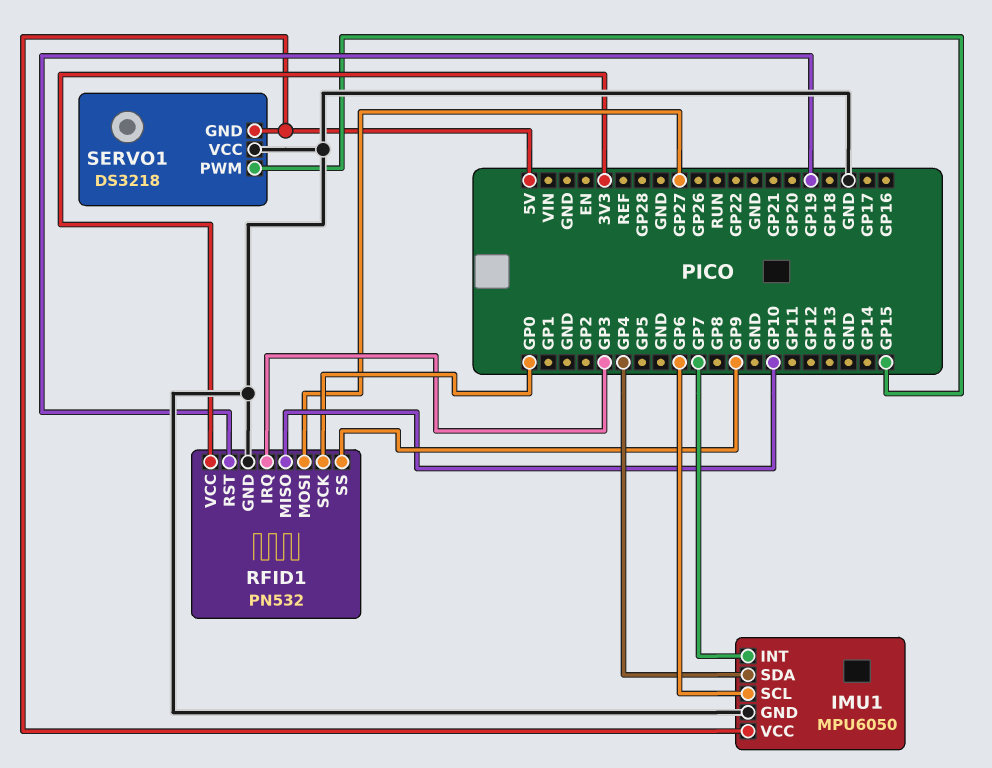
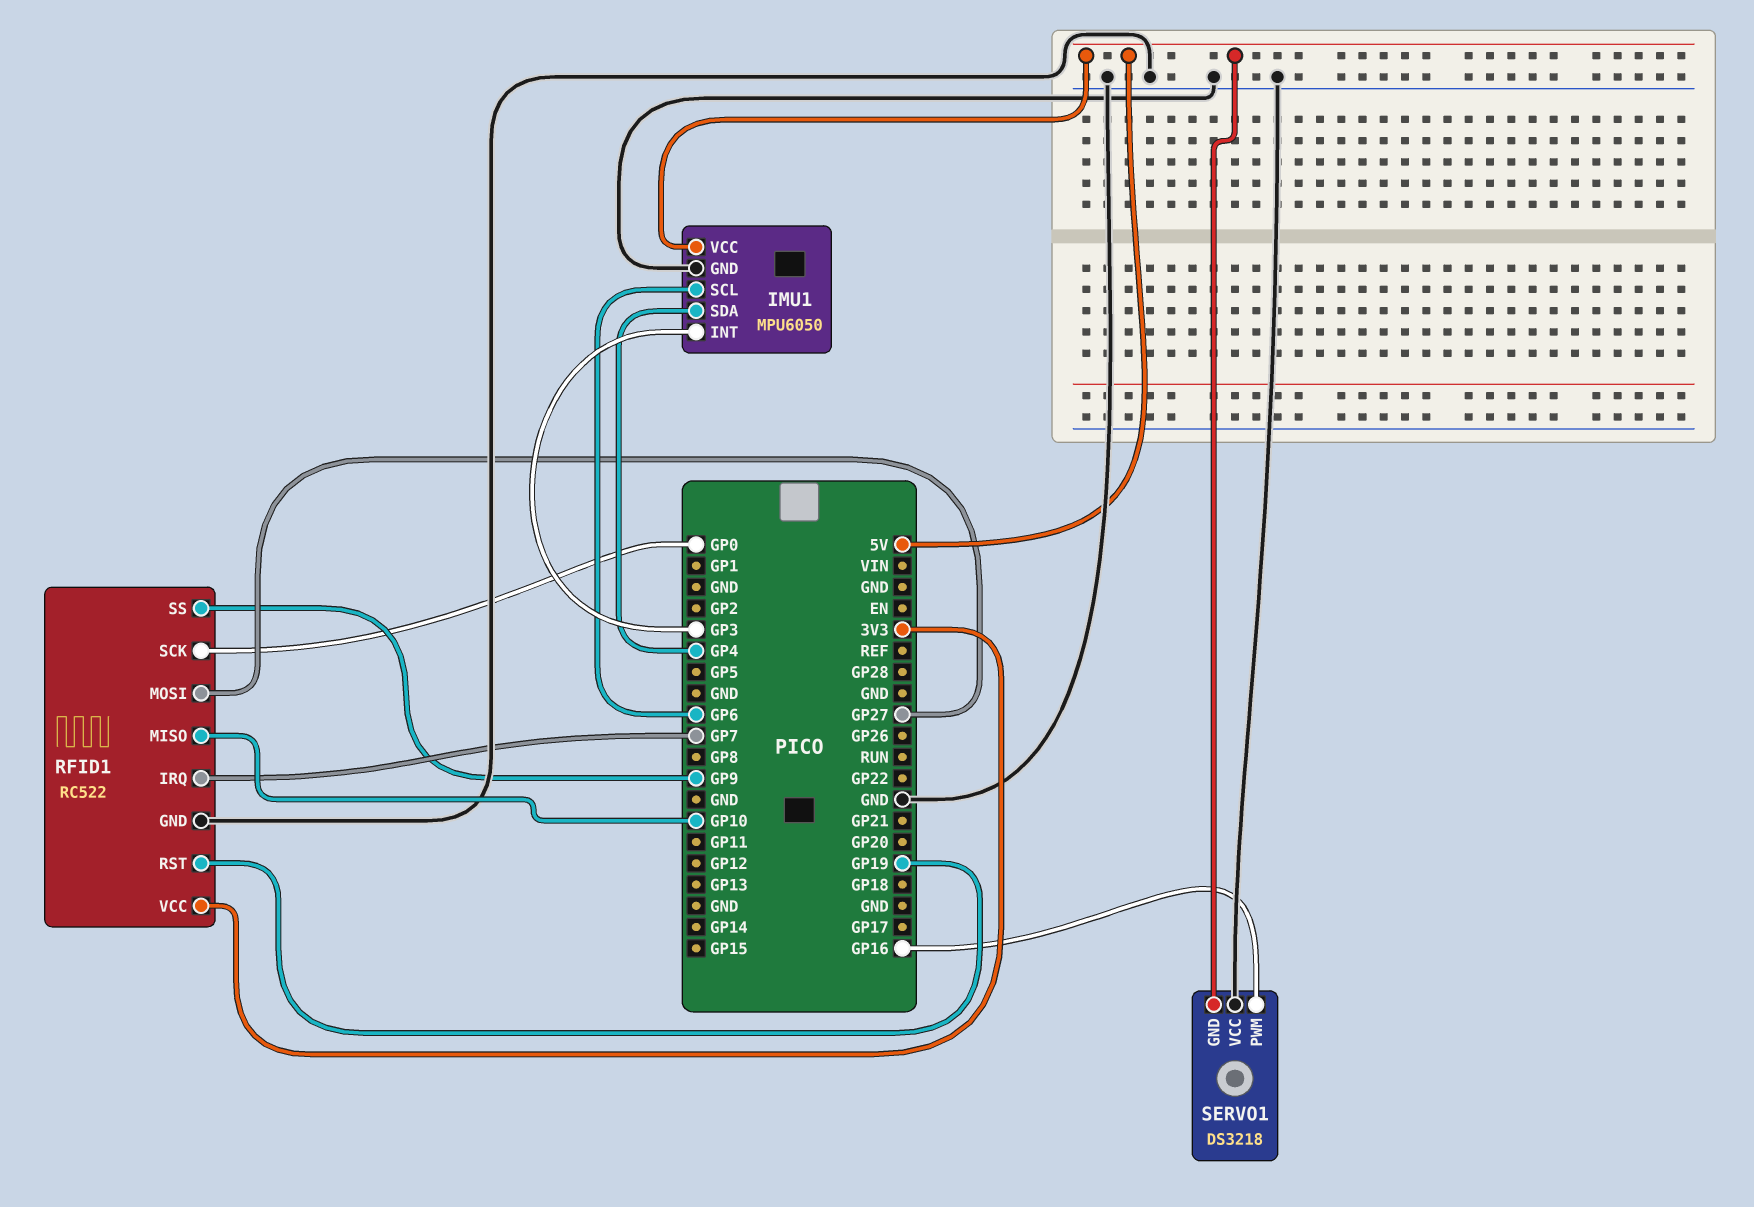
IMU1 pin INT: GP7 -> GP3
RFID1: PN532 -> RC522
RFID1 pin IRQ: GP3 -> GP7
SERVO1 pin PWM: GP15 -> GP16

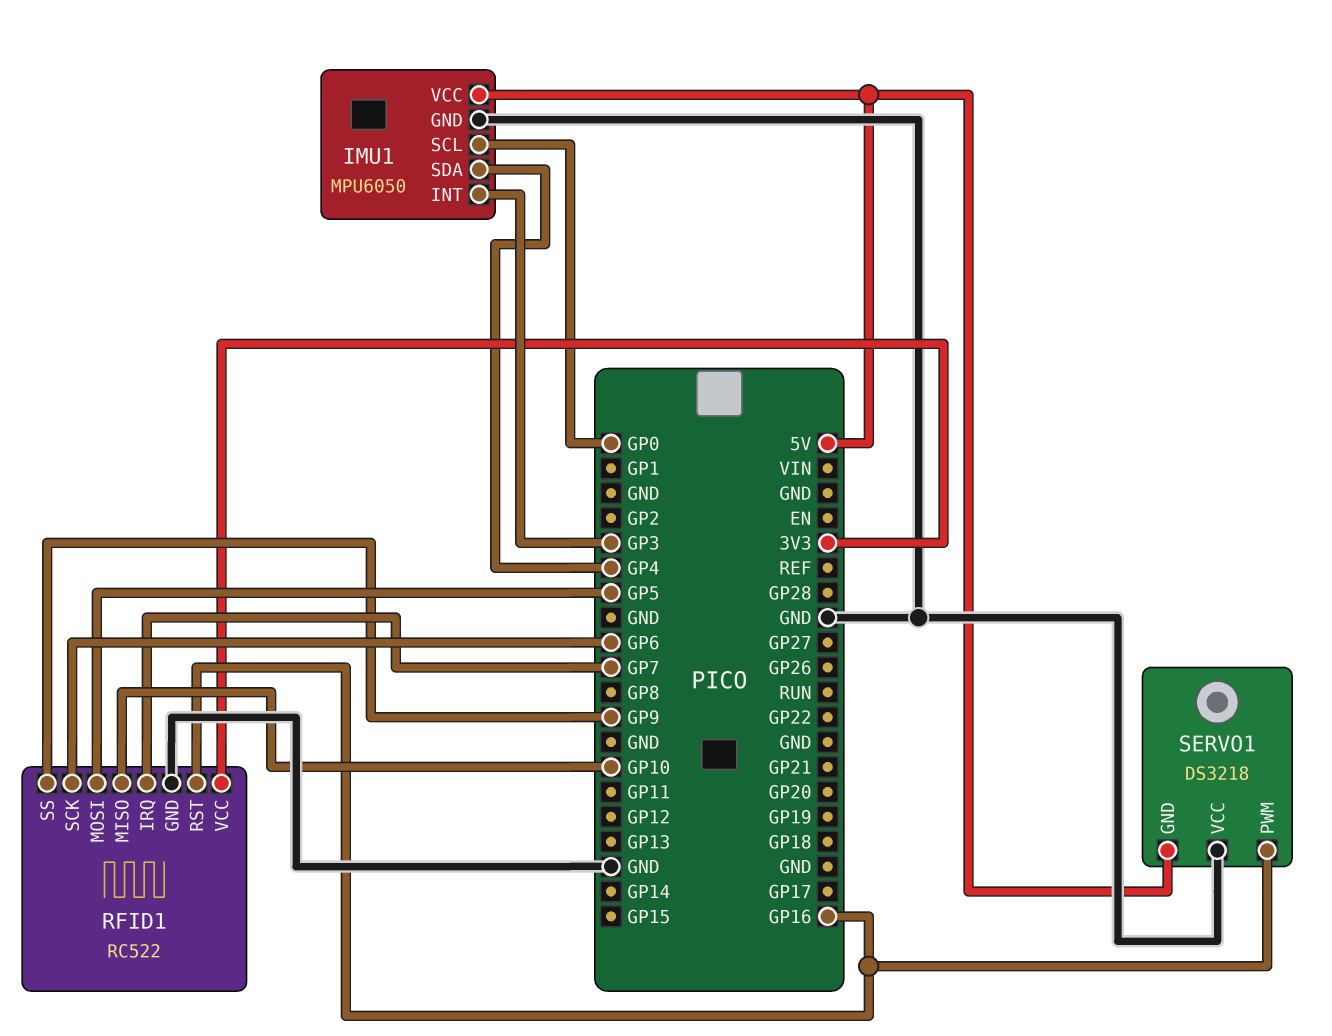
IMU1 pin SCL: GP6 -> GP0
RFID1 pin MOSI: GP27 -> GP5
RFID1 pin RST: GP19 -> GP16
RFID1 pin SCK: GP0 -> GP6

